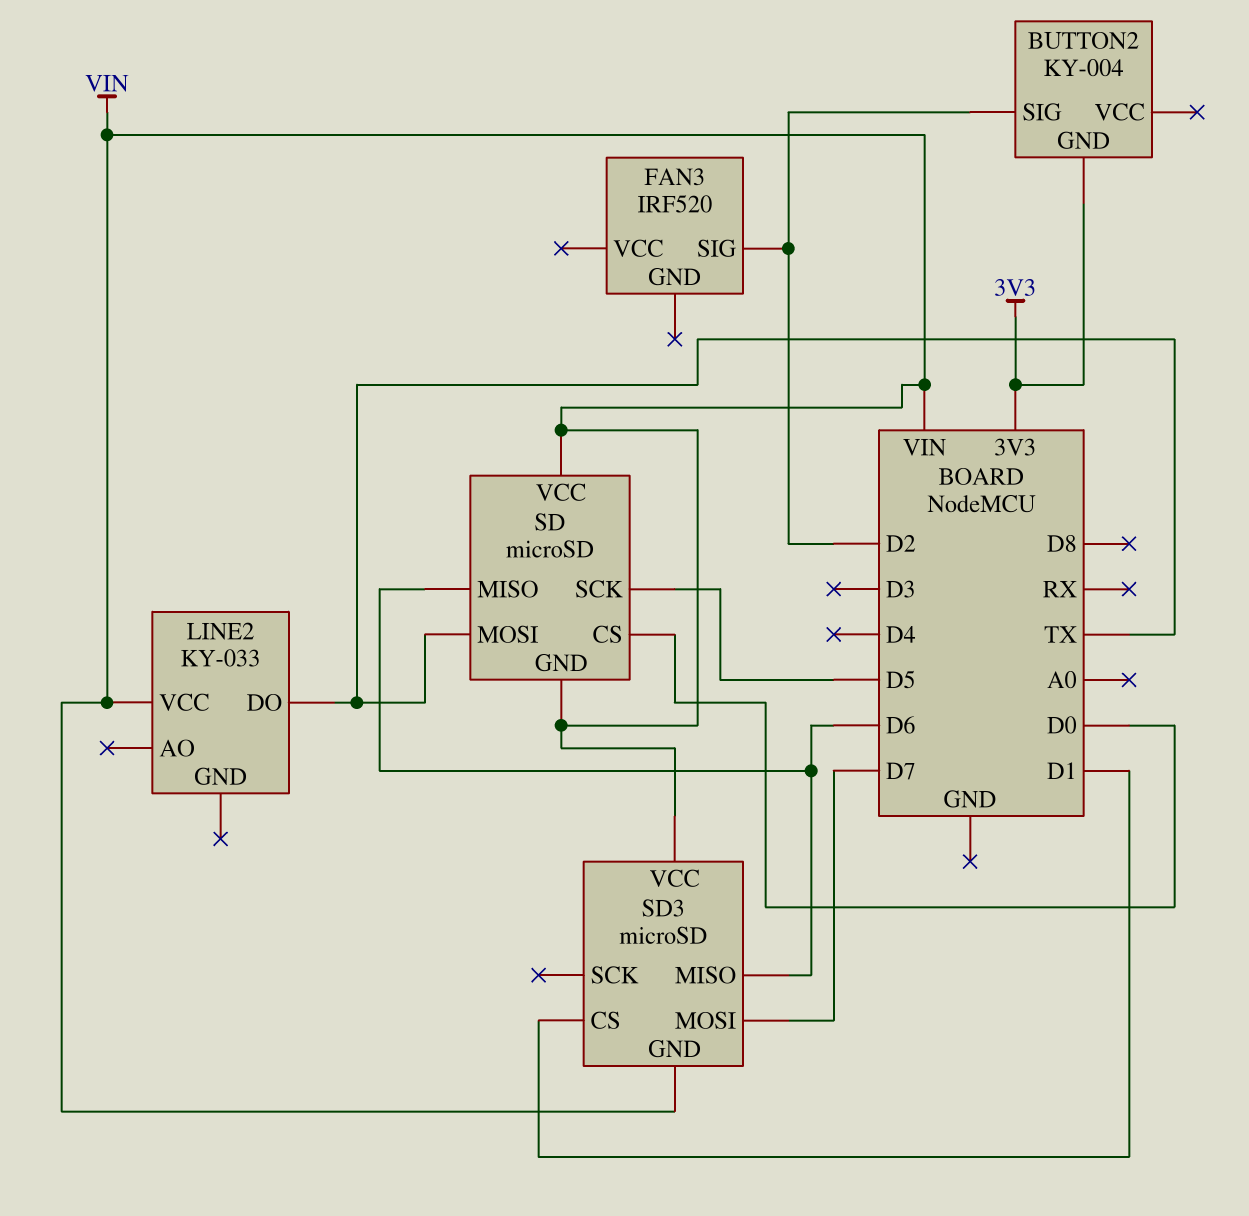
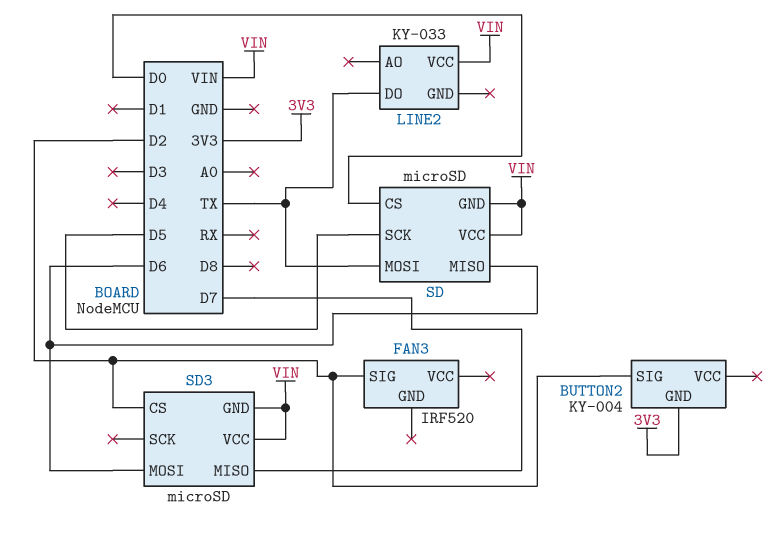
SD3 pin CS: D1 -> D2
SD3 pin MISO: D6 -> D7
SD3 pin MOSI: D7 -> D6

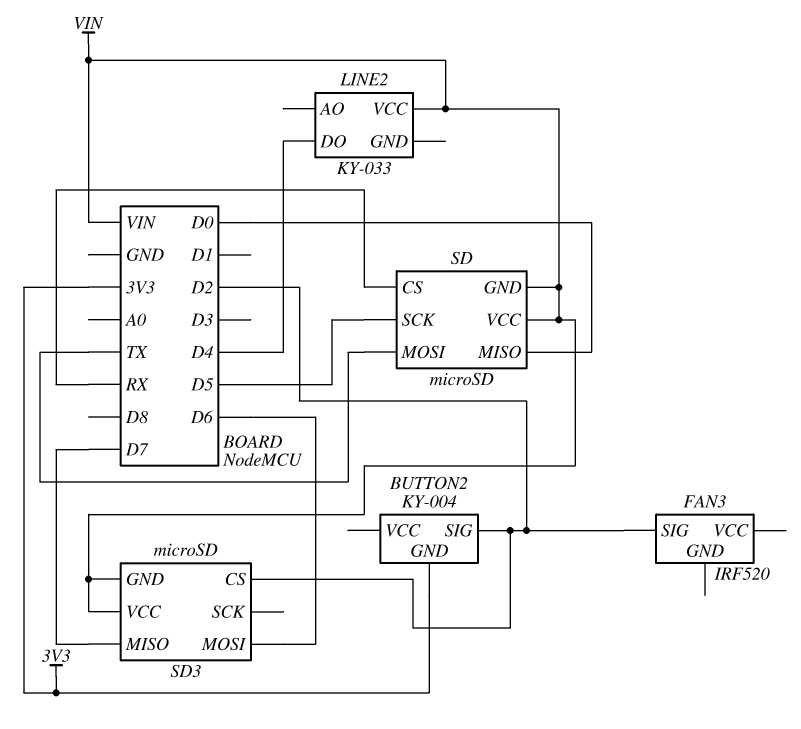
LINE2 pin DO: TX -> D4
SD pin CS: D0 -> RX
SD pin MISO: D6 -> D0

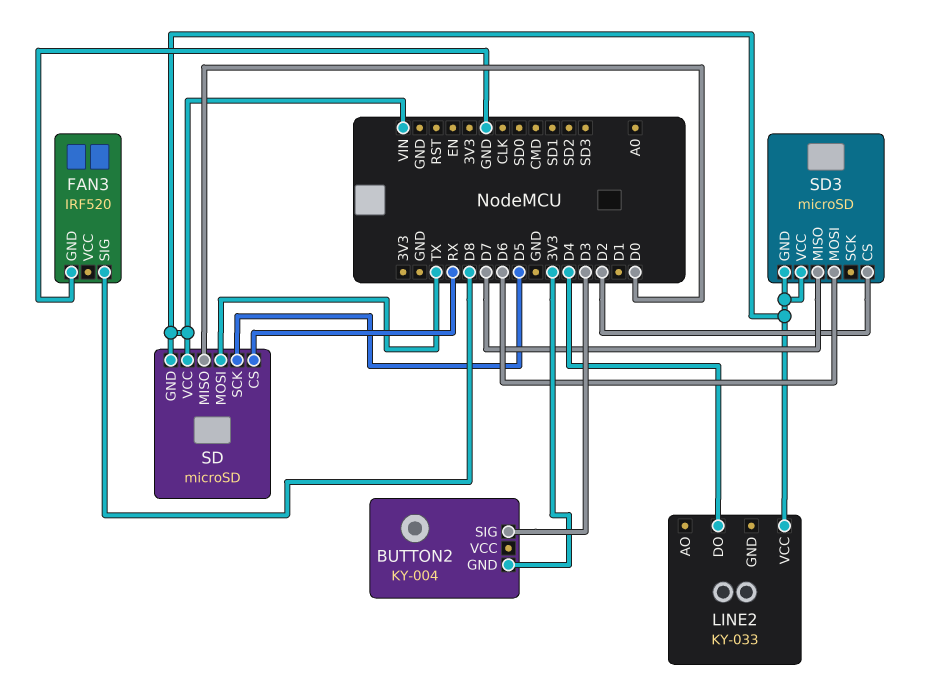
BUTTON2 pin SIG: D2 -> D3
FAN3 pin GND: none -> GND
FAN3 pin SIG: D2 -> D8

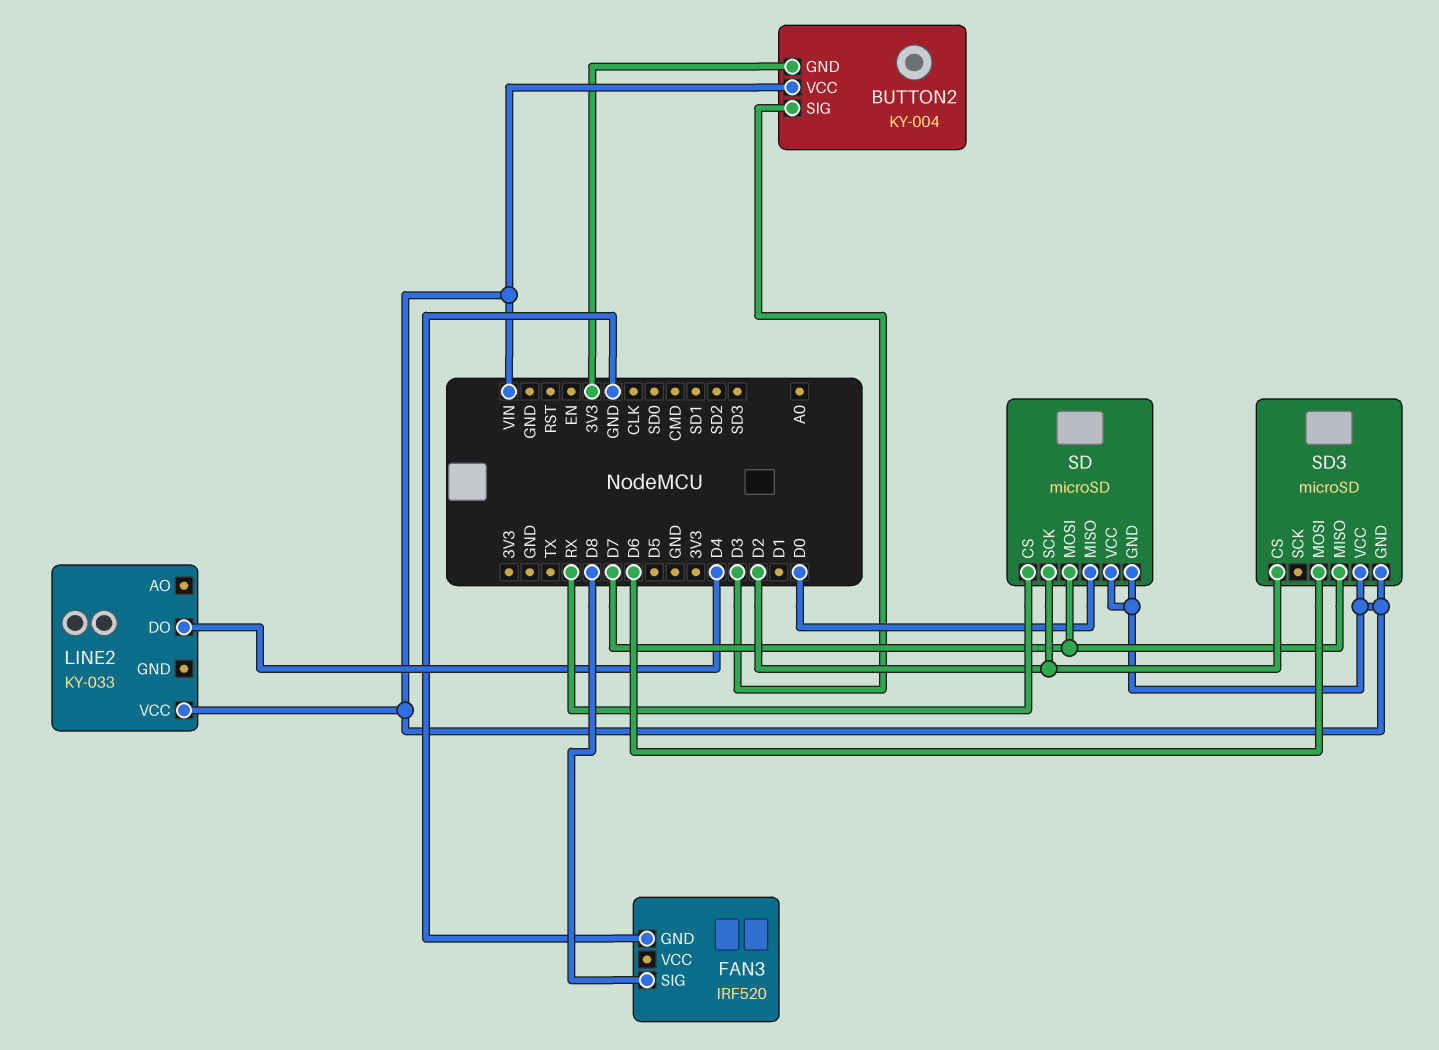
BUTTON2 pin VCC: none -> VIN
SD pin MOSI: TX -> D7
SD pin SCK: D5 -> D2

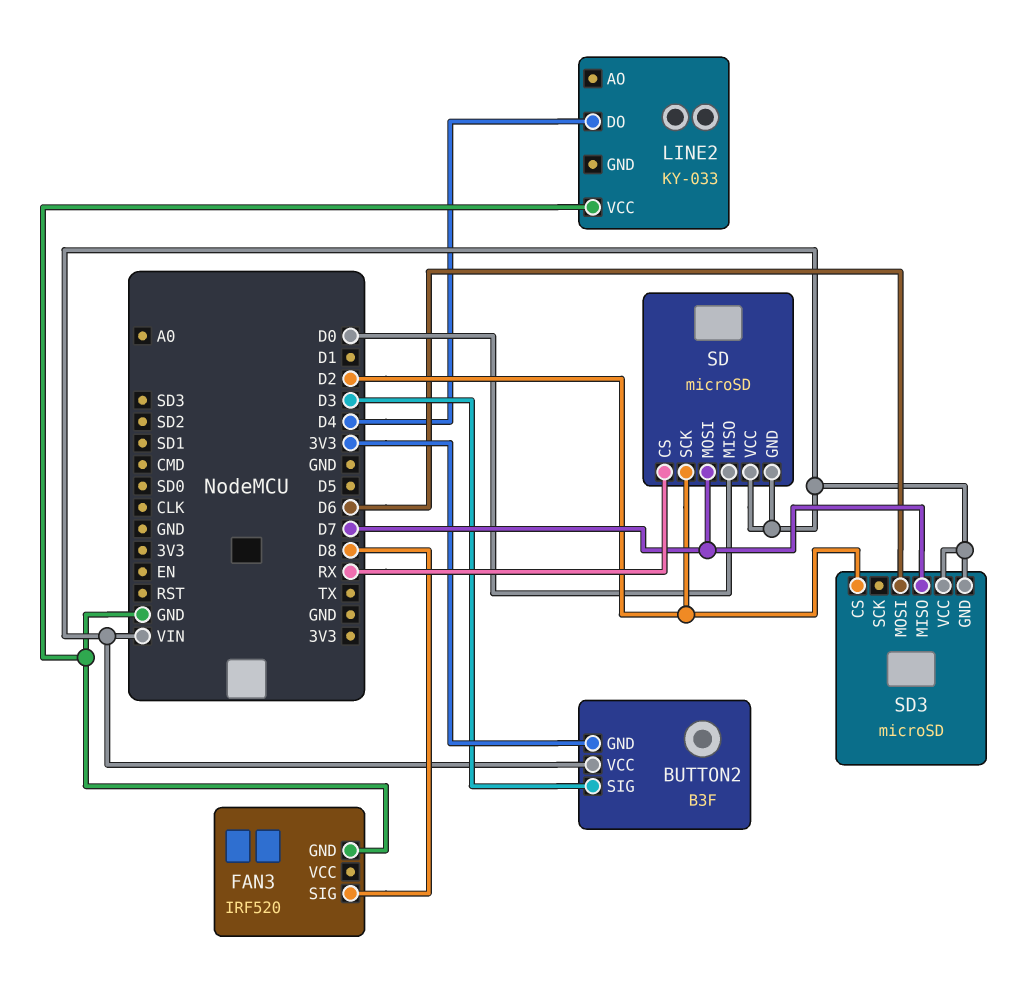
BUTTON2: KY-004 -> B3F
LINE2 pin VCC: VIN -> GND

